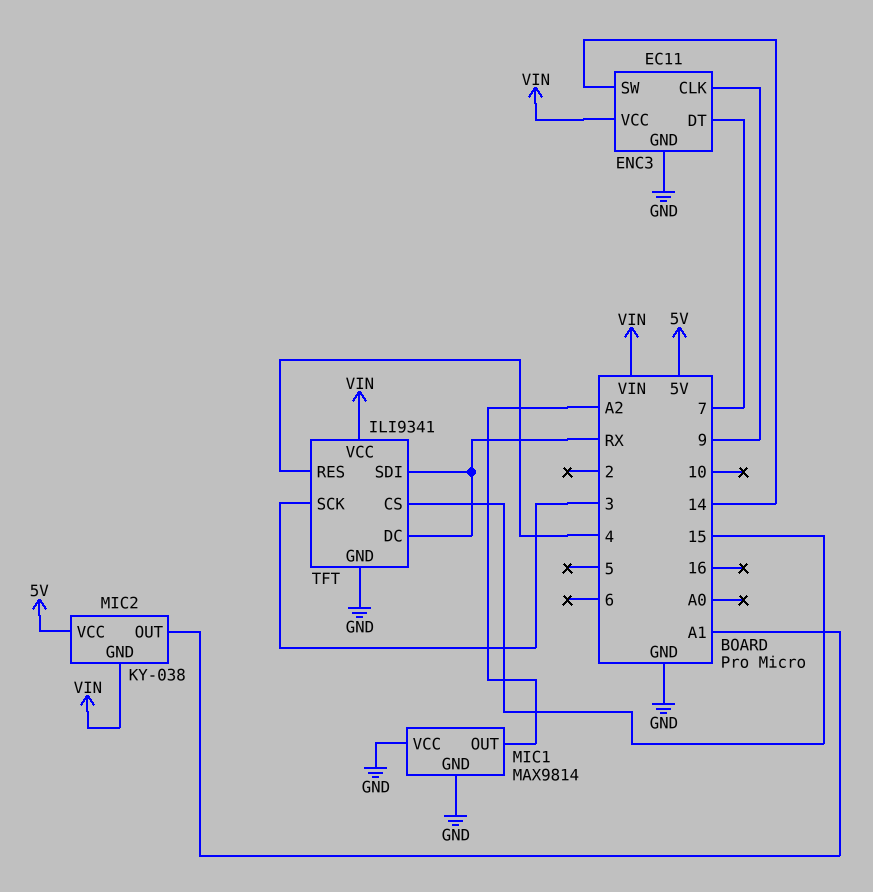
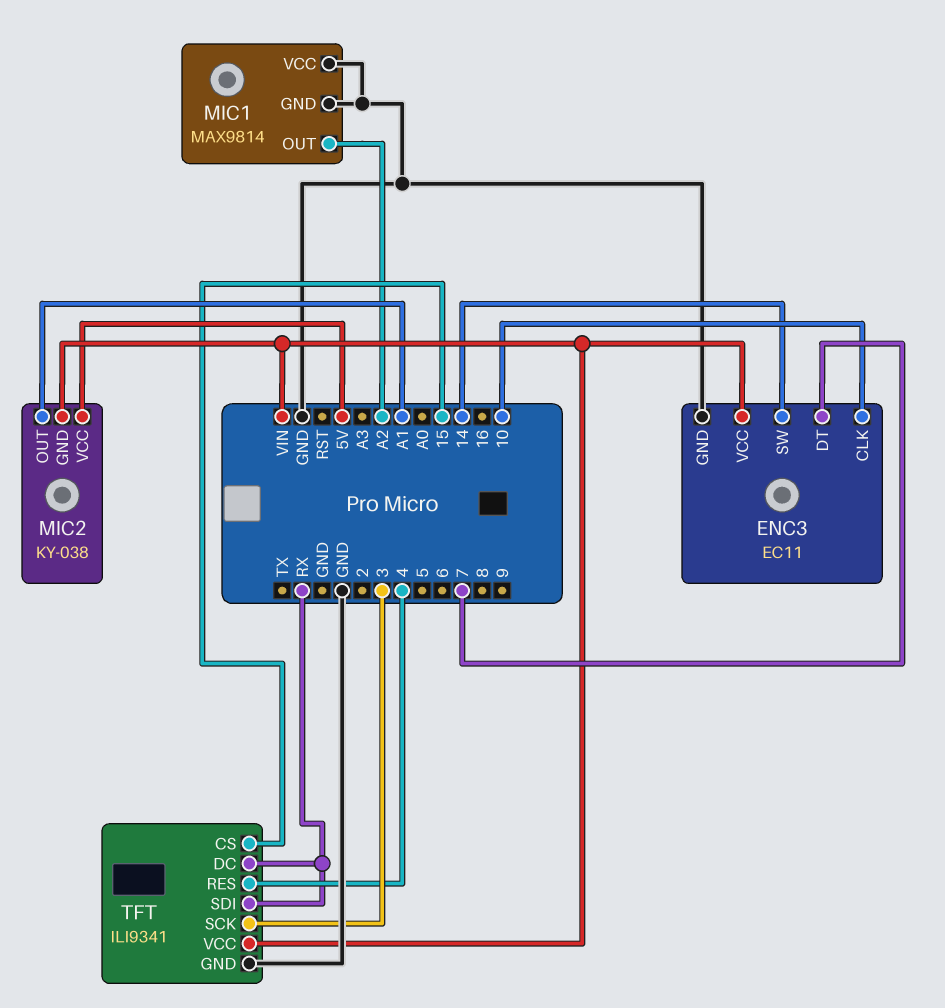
ENC3 pin CLK: 9 -> 10

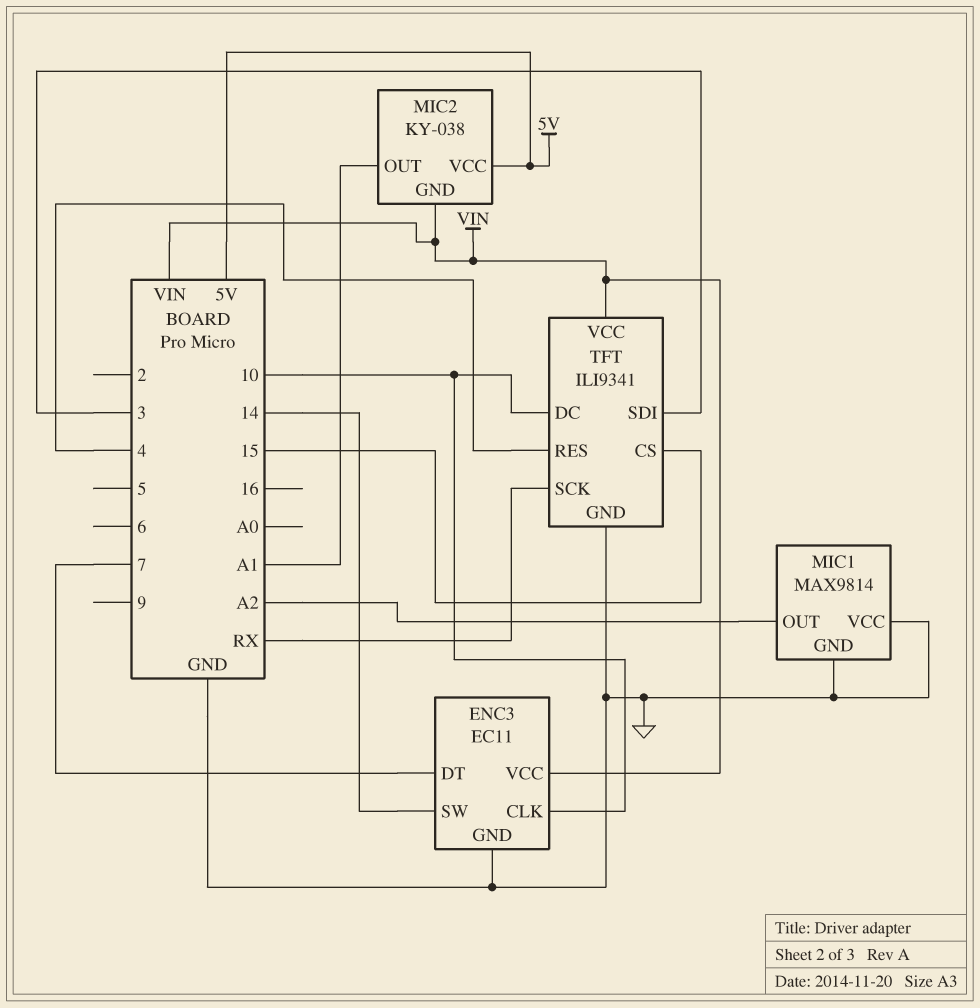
TFT pin DC: RX -> 10
TFT pin SCK: 3 -> RX
TFT pin SDI: RX -> 3

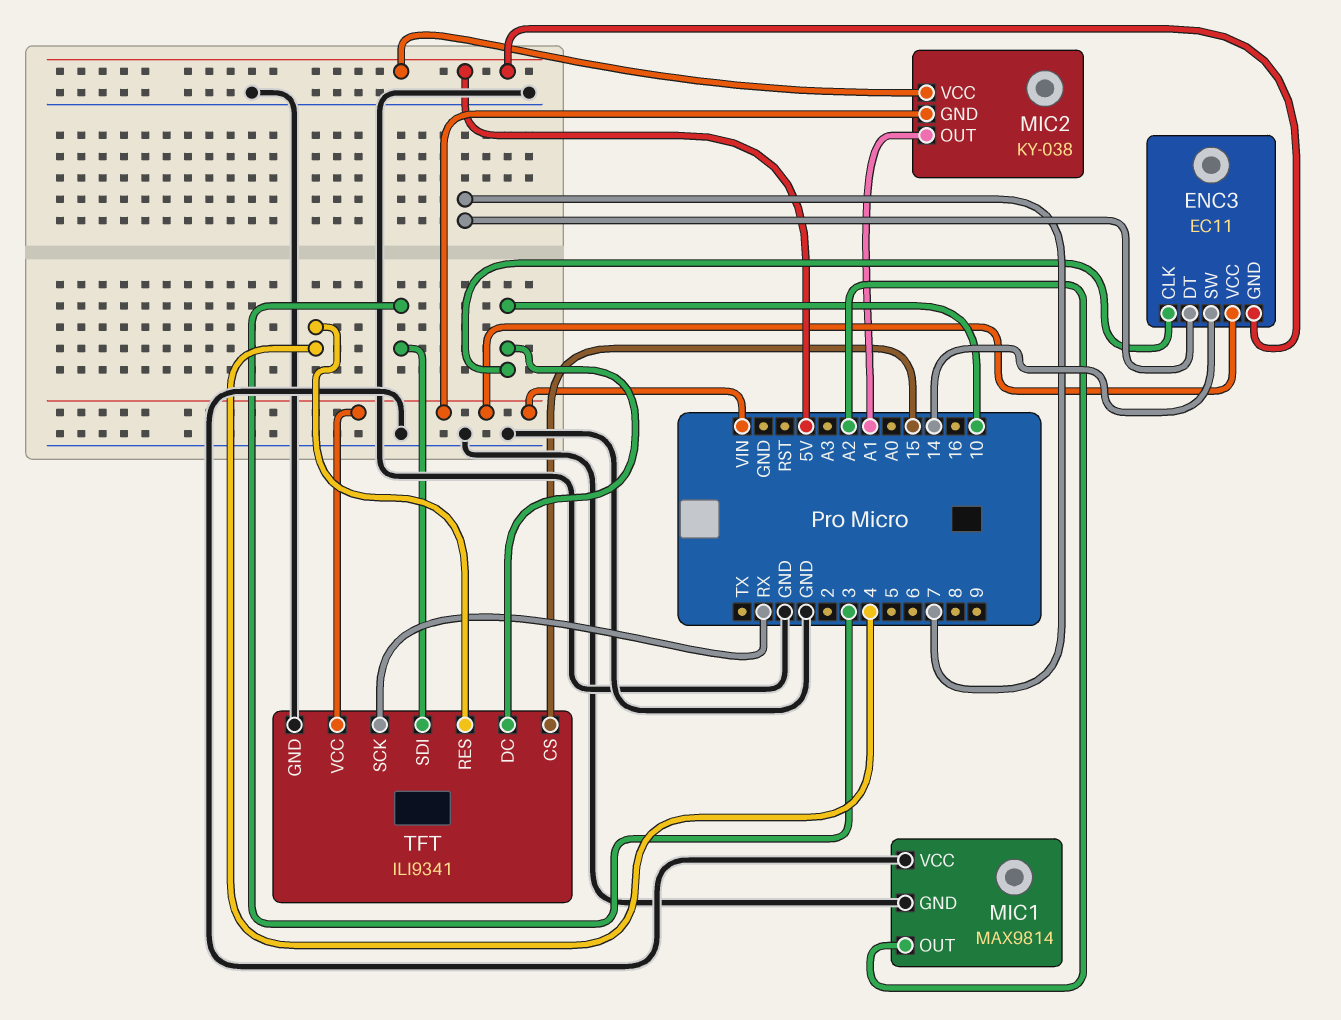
ENC3 pin GND: GND -> 5V

